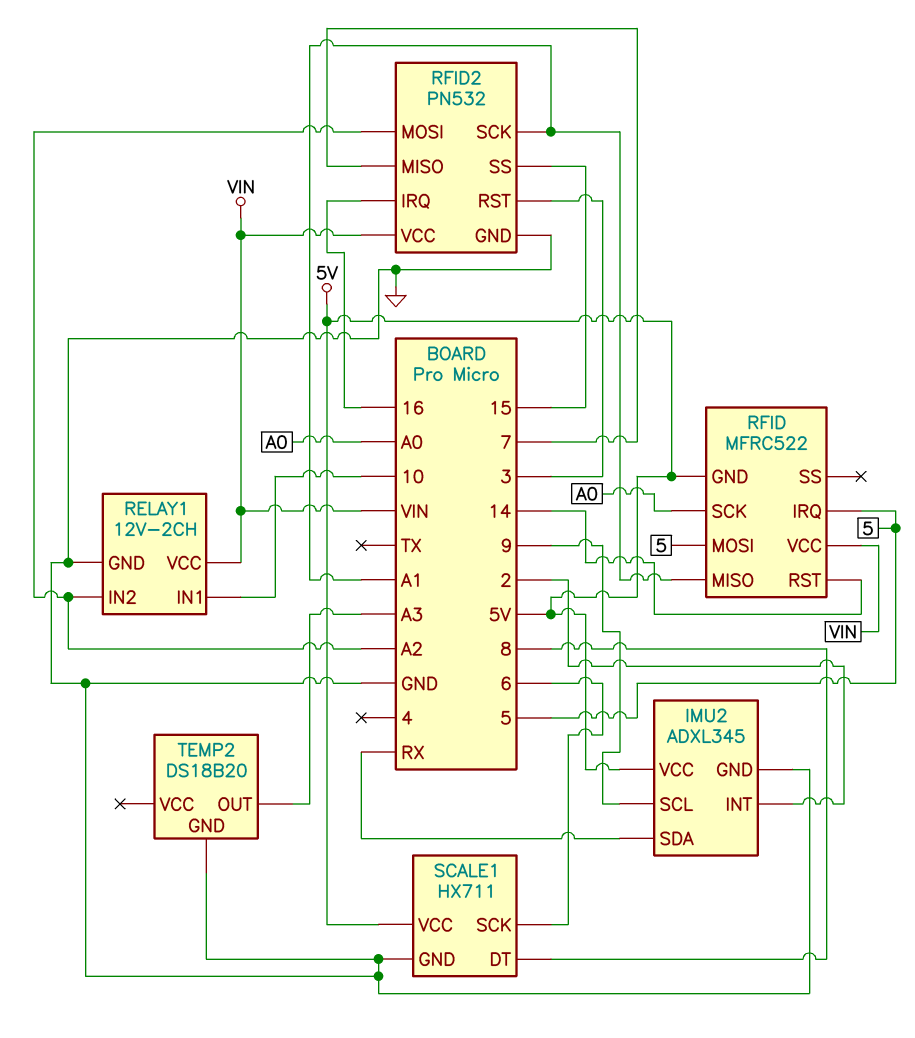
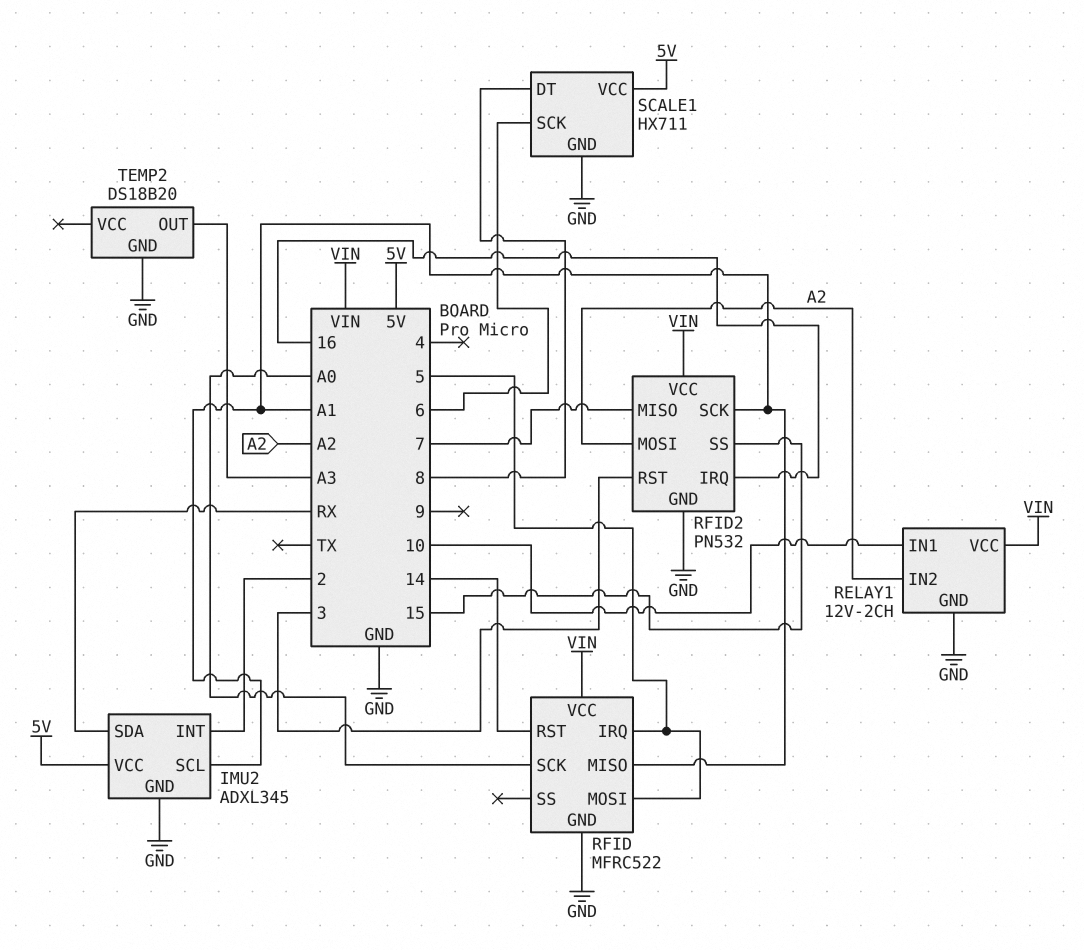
IMU2 pin SCL: 9 -> A1
RFID pin GND: 5V -> GND

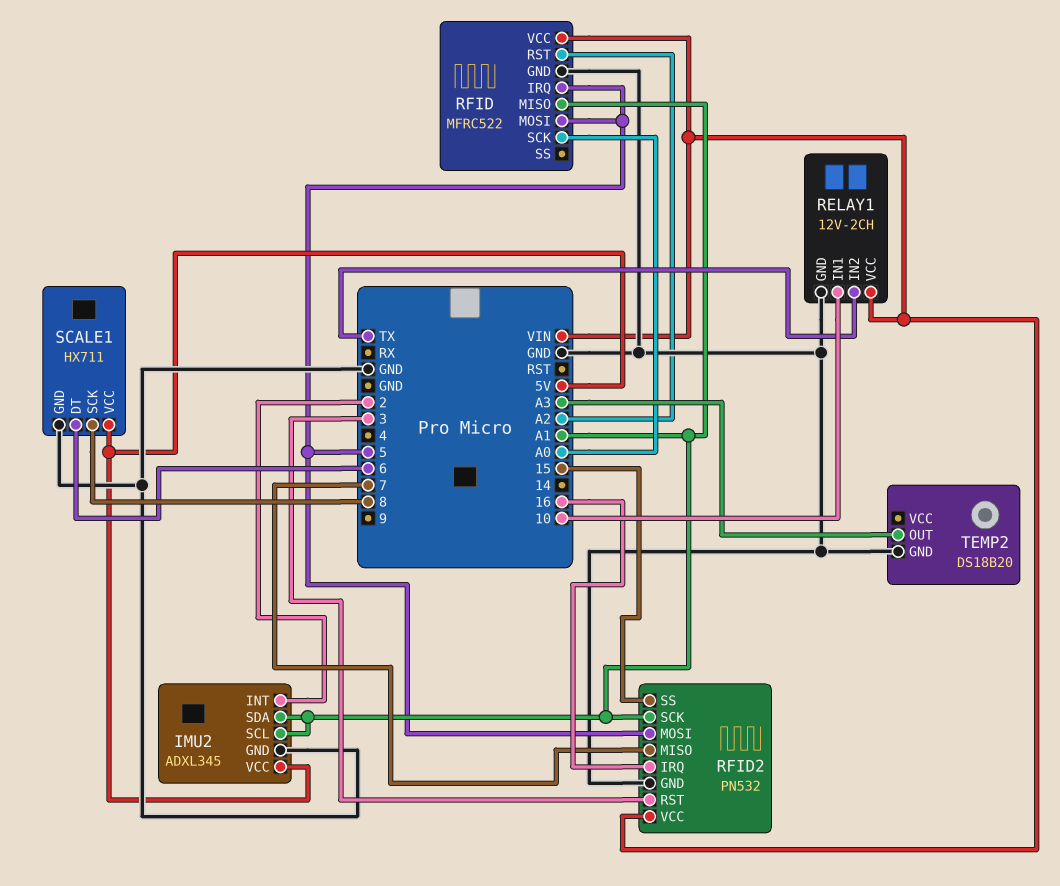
IMU2 pin SDA: RX -> A1
RELAY1 pin IN2: A2 -> TX
RFID pin RST: 14 -> A2
RFID2 pin MOSI: A2 -> 5
SCALE1 pin DT: 8 -> 6
SCALE1 pin SCK: 6 -> 8

